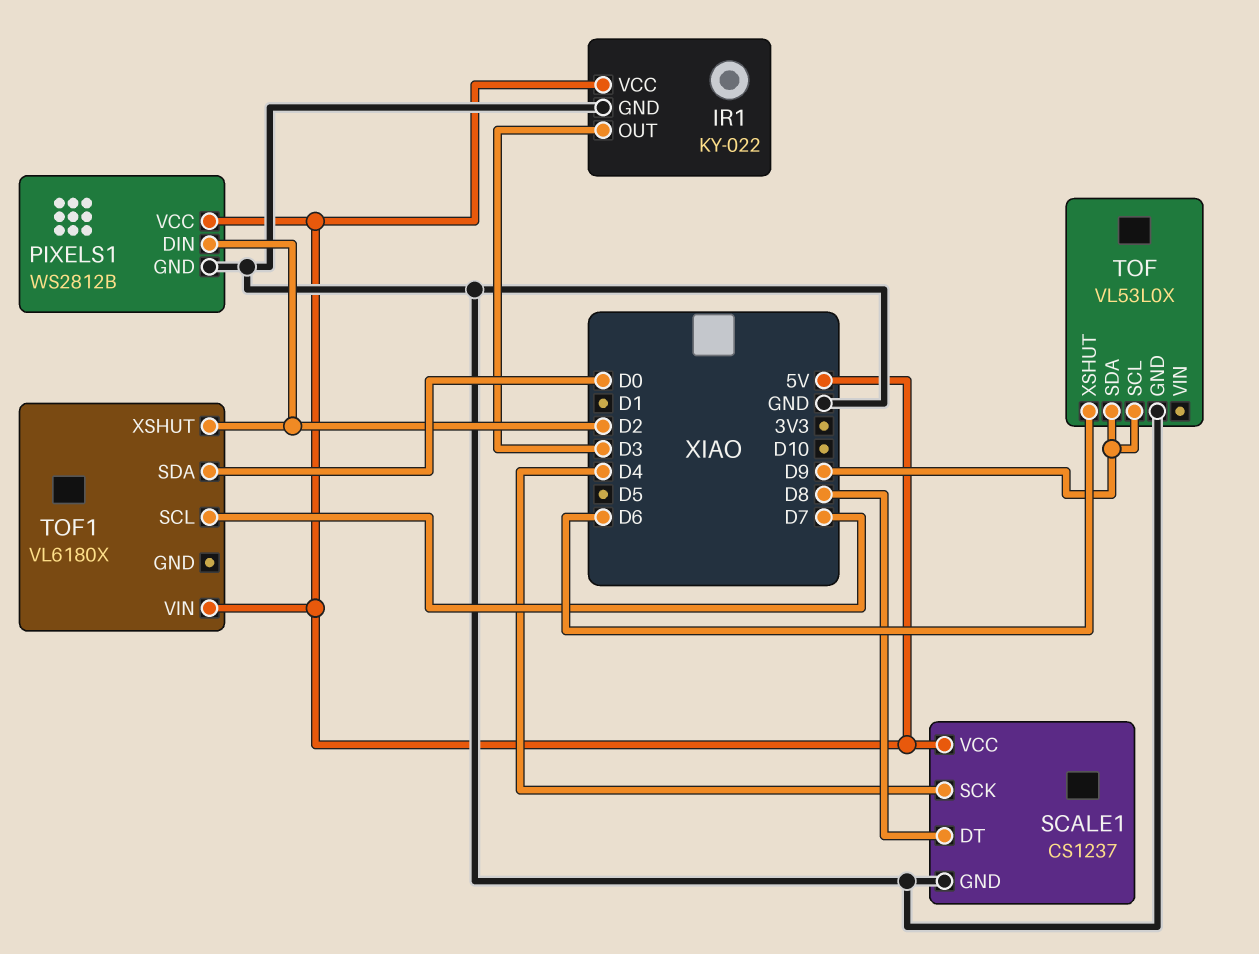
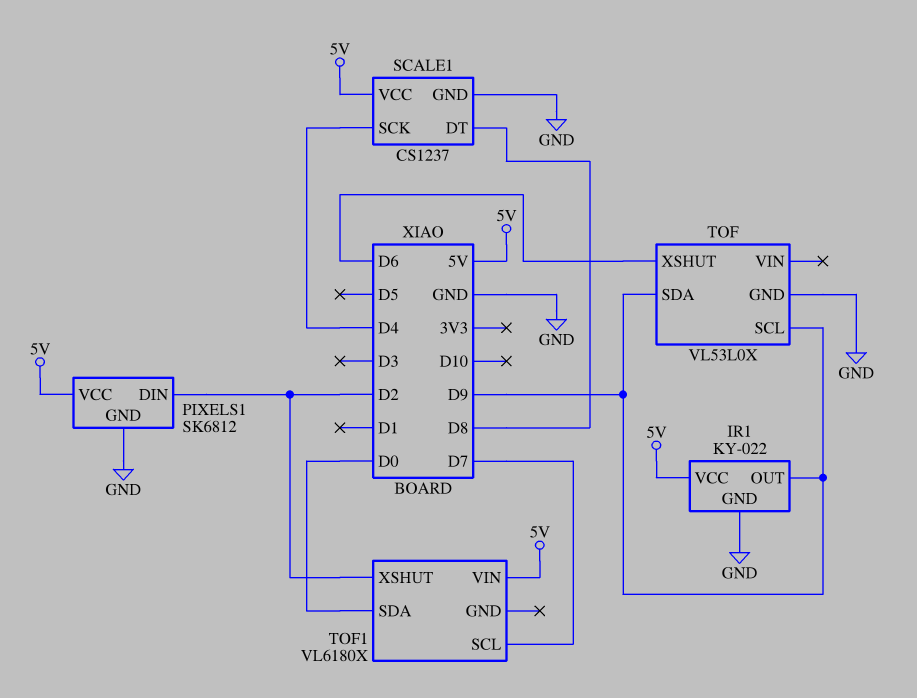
IR1 pin OUT: D3 -> D9
PIXELS1: WS2812B -> SK6812

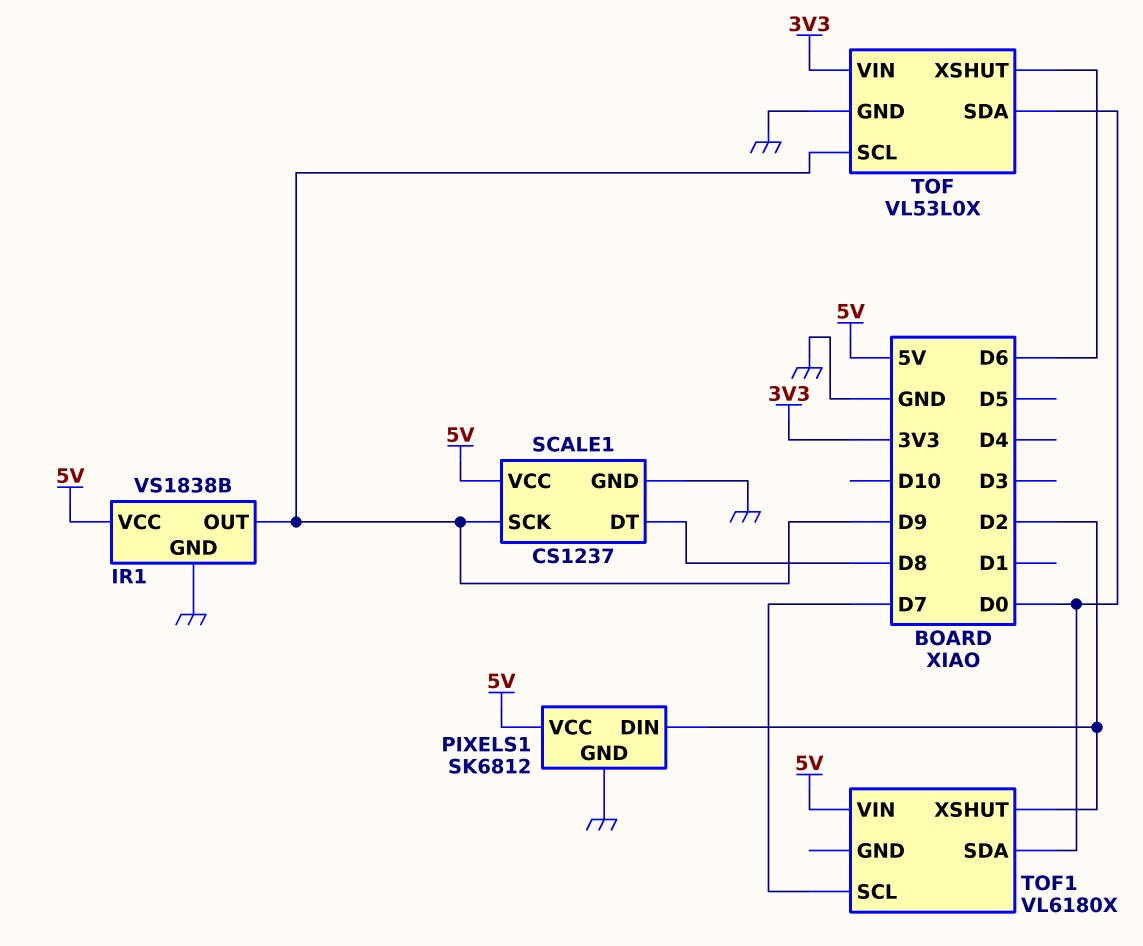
IR1: KY-022 -> VS1838B
SCALE1 pin SCK: D4 -> D9
TOF pin SDA: D9 -> D0
TOF pin VIN: none -> 3V3

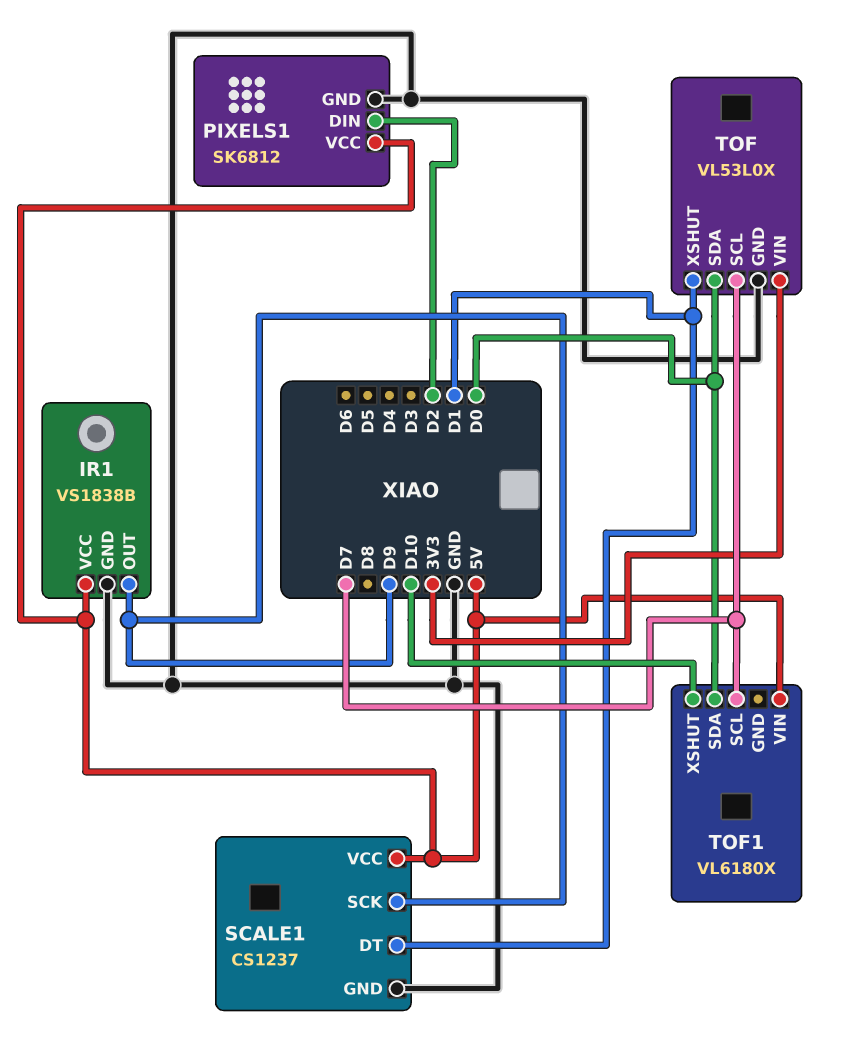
SCALE1 pin DT: D8 -> D1
TOF pin SCL: D9 -> D7
TOF pin XSHUT: D6 -> D1
TOF1 pin XSHUT: D2 -> D10

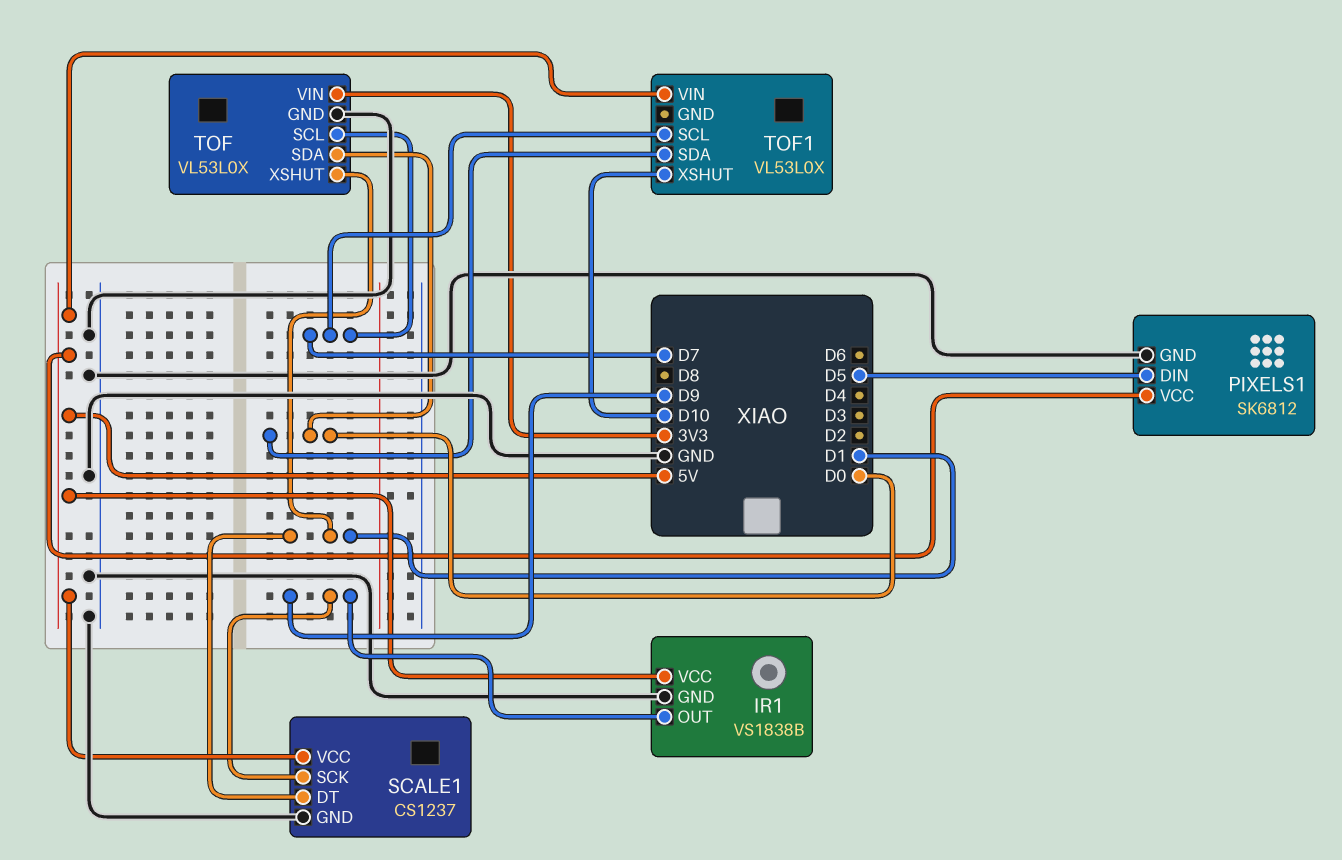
PIXELS1 pin DIN: D2 -> D5
TOF1: VL6180X -> VL53L0X

